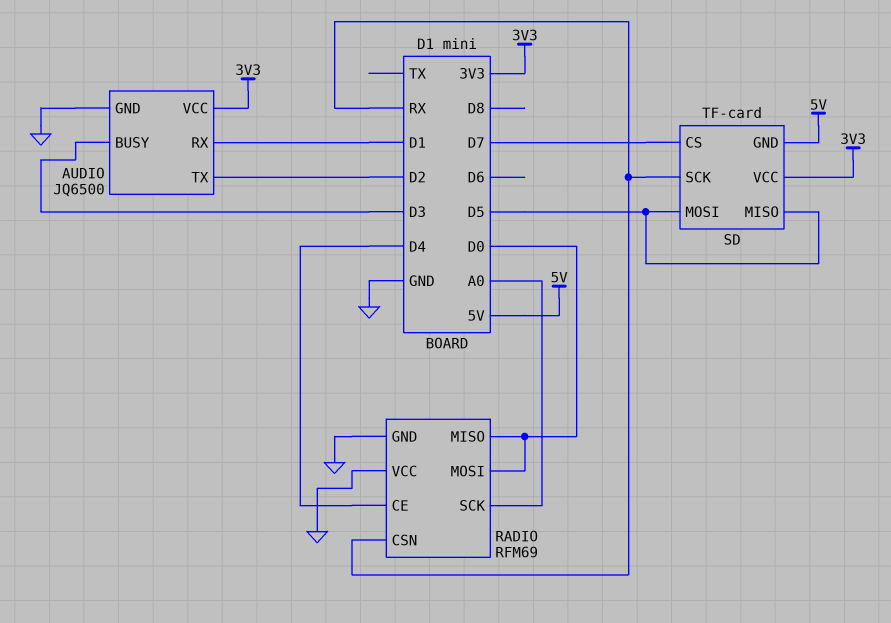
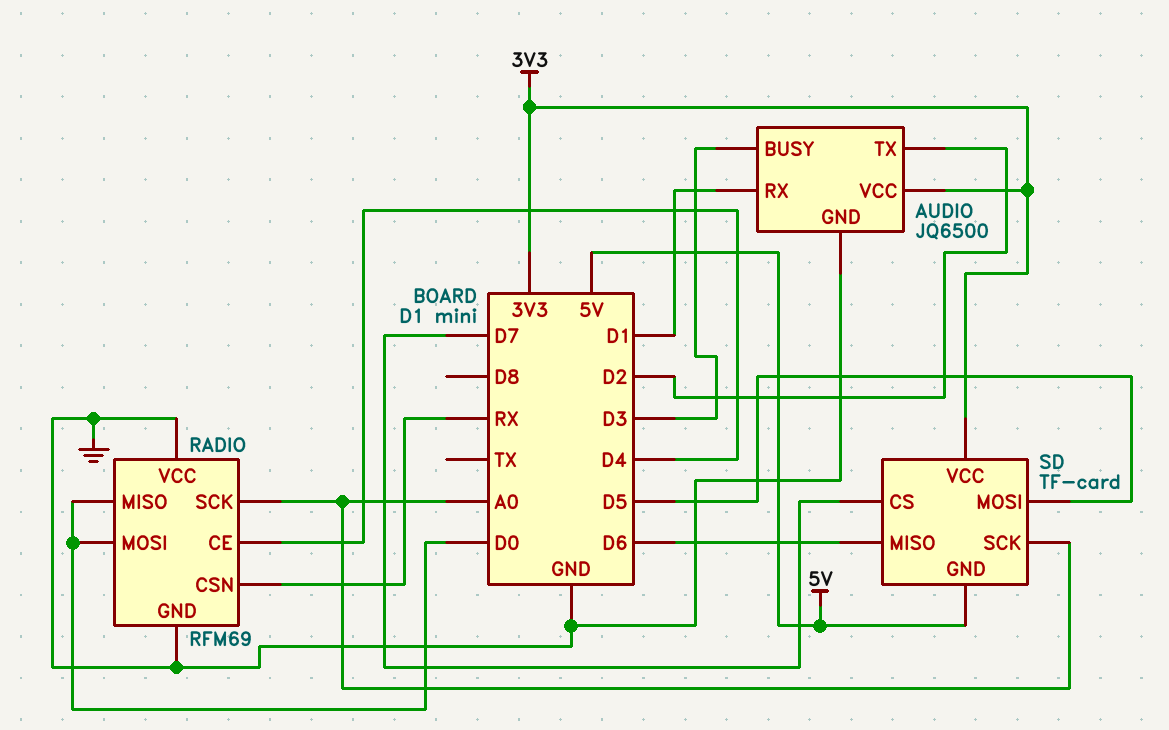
SD pin MISO: D5 -> D6
SD pin SCK: RX -> A0

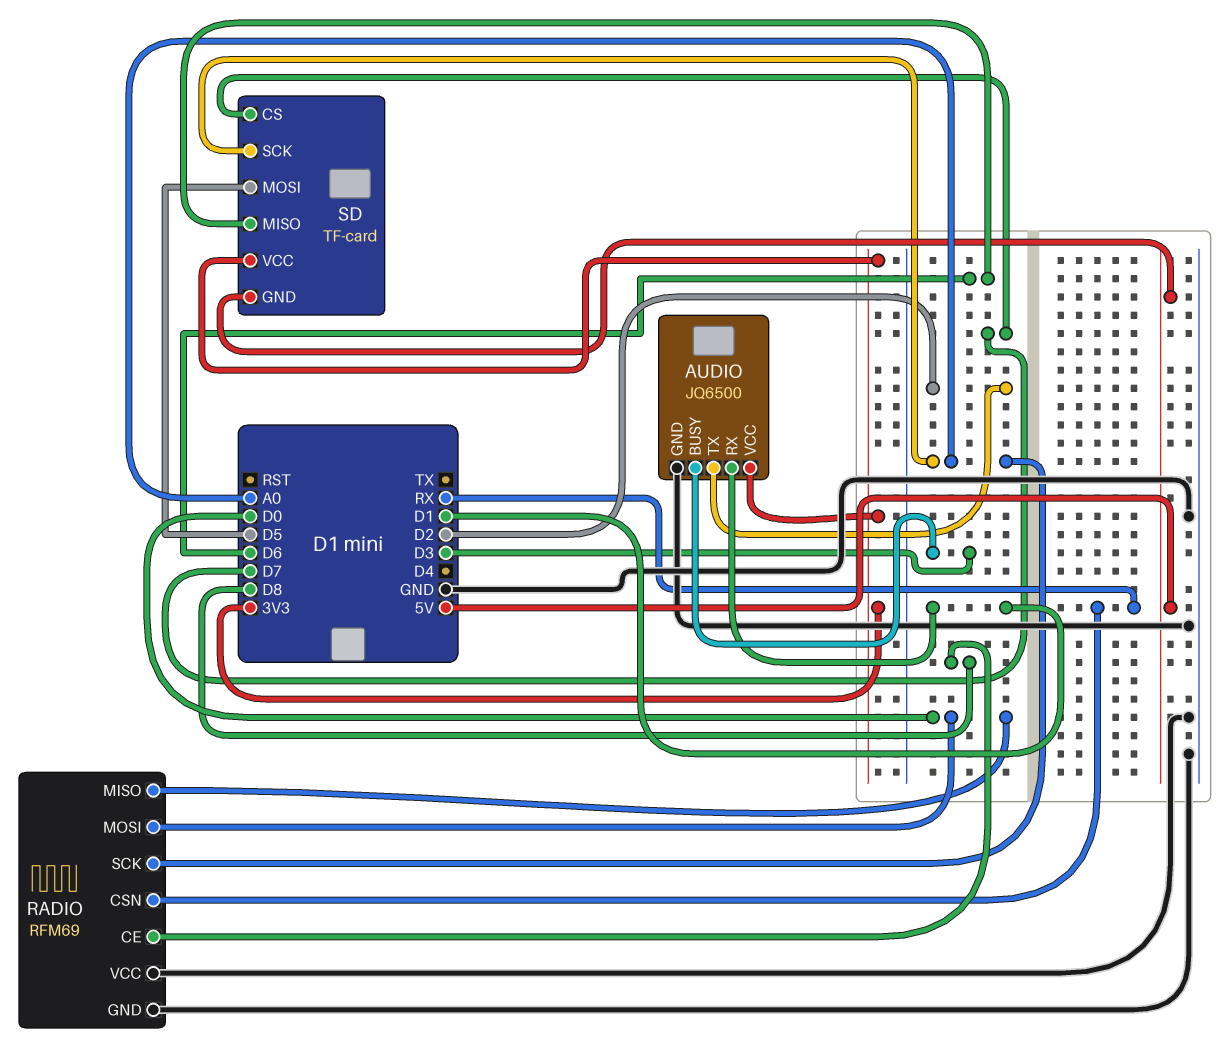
RADIO pin CE: D4 -> D8

